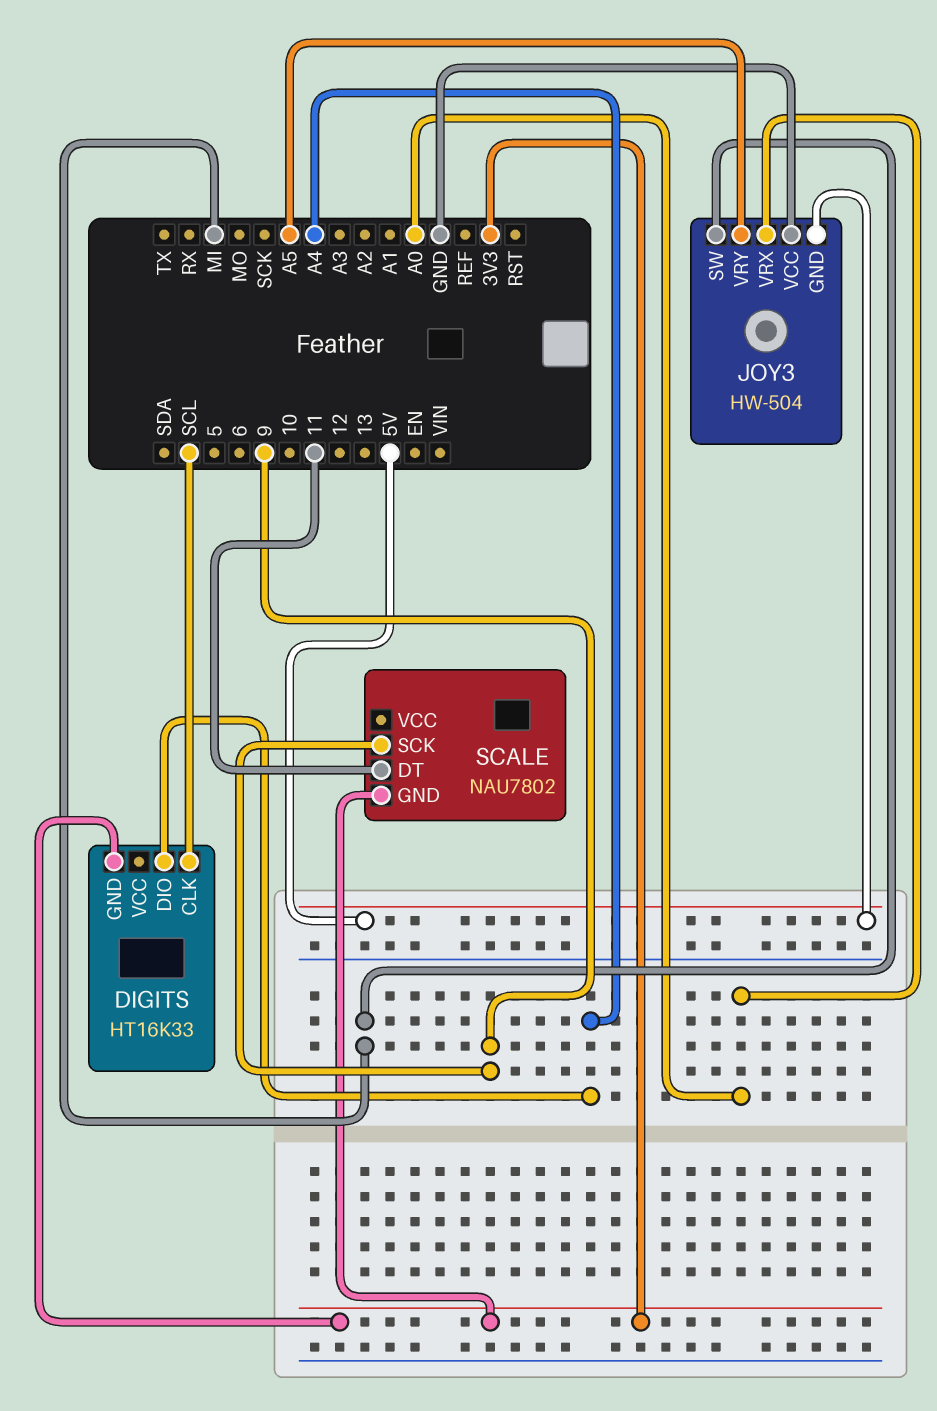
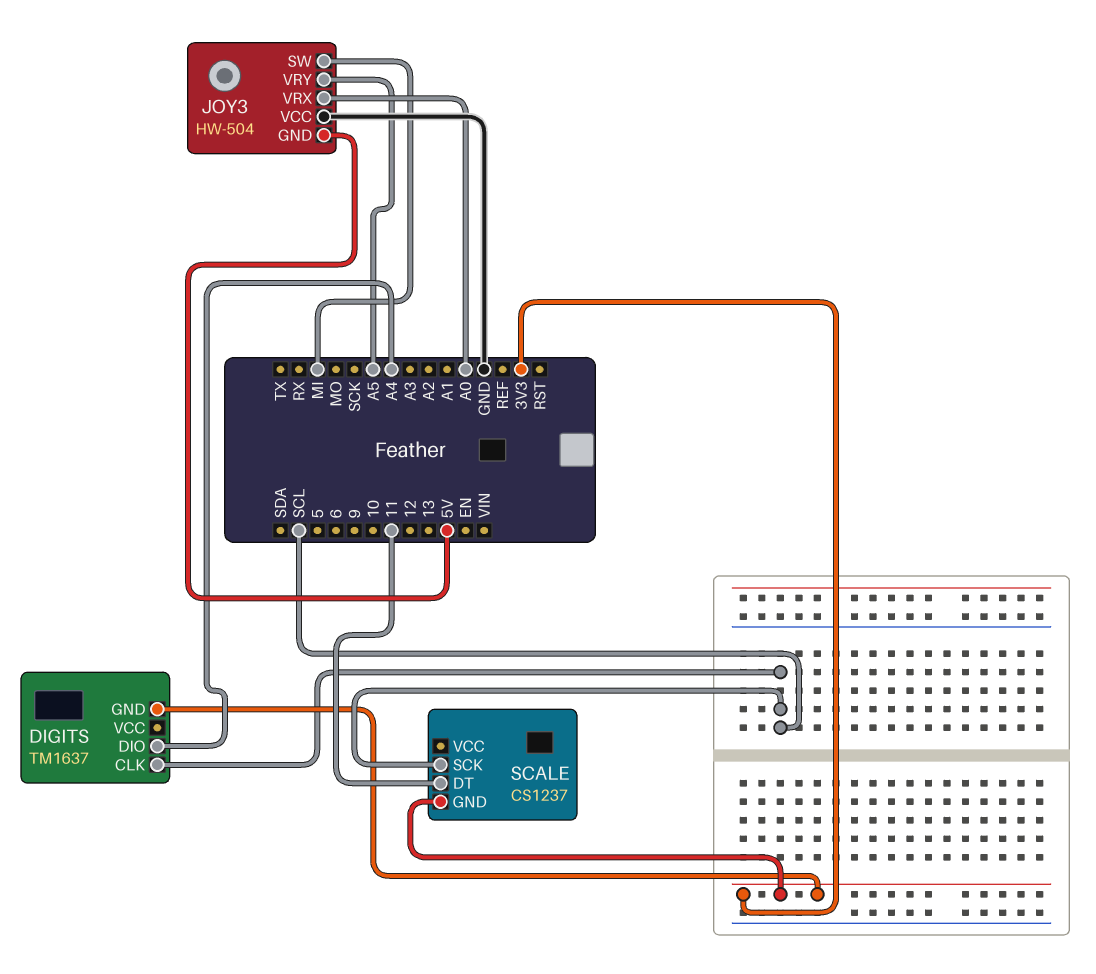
DIGITS: HT16K33 -> TM1637
SCALE: NAU7802 -> CS1237
SCALE pin SCK: 9 -> SCL

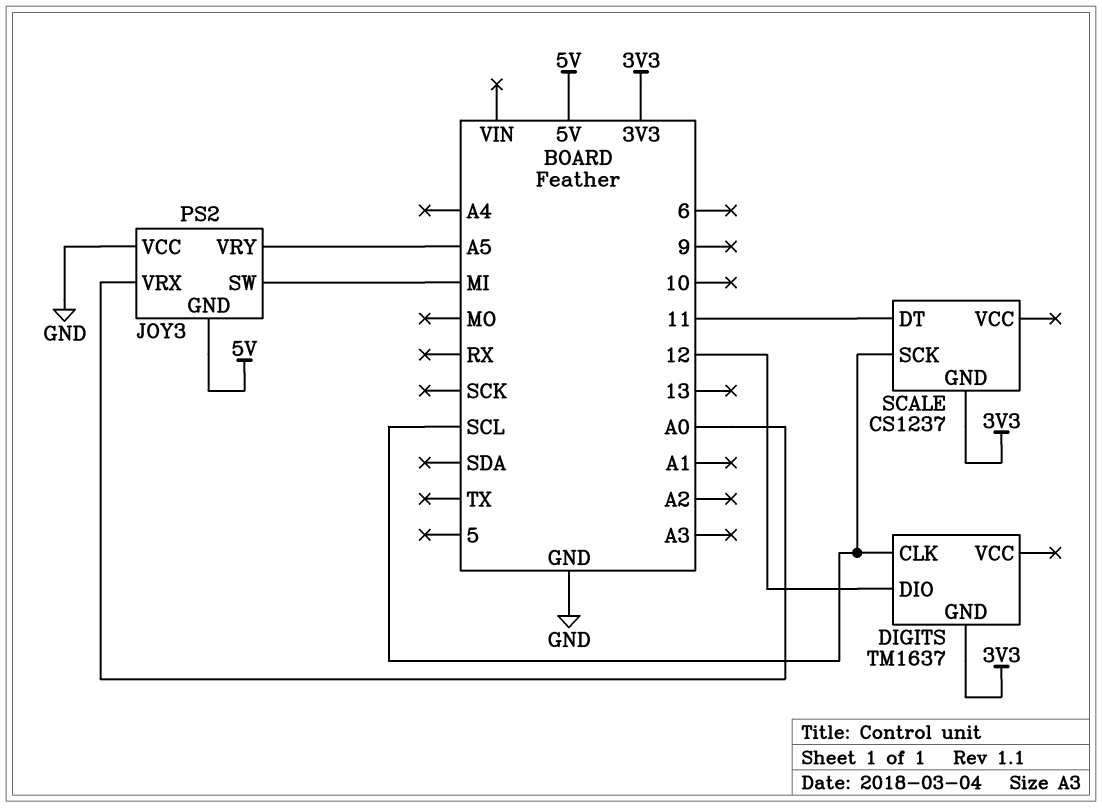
DIGITS pin DIO: A4 -> 12
JOY3: HW-504 -> PS2

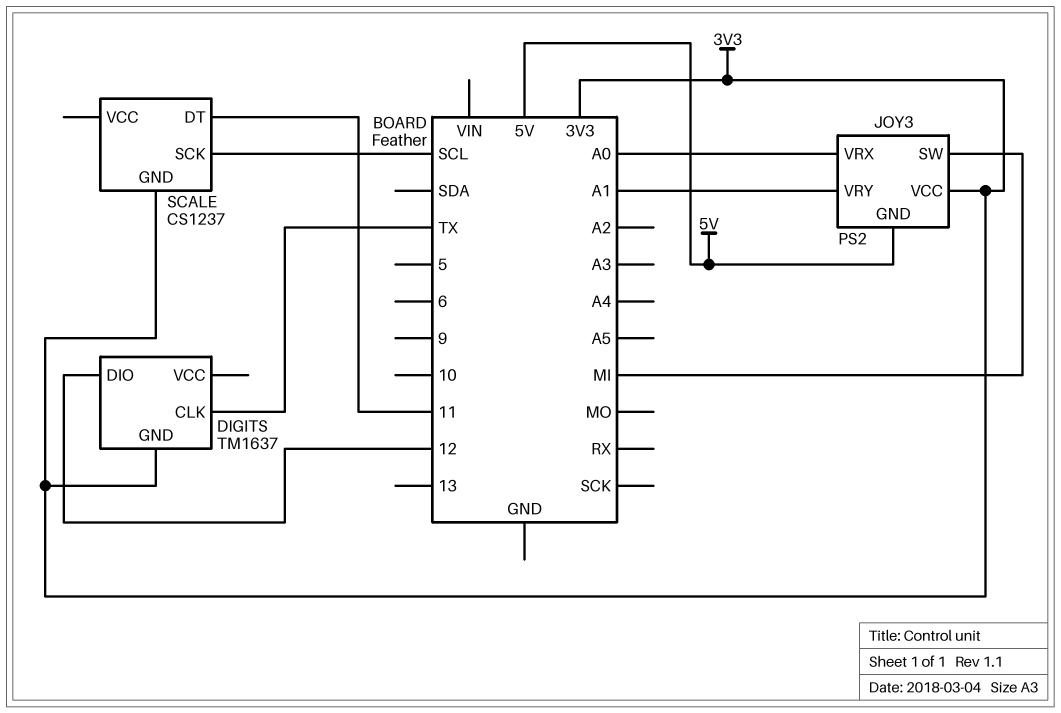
DIGITS pin CLK: SCL -> TX
JOY3 pin VCC: GND -> 3V3
JOY3 pin VRY: A5 -> A1

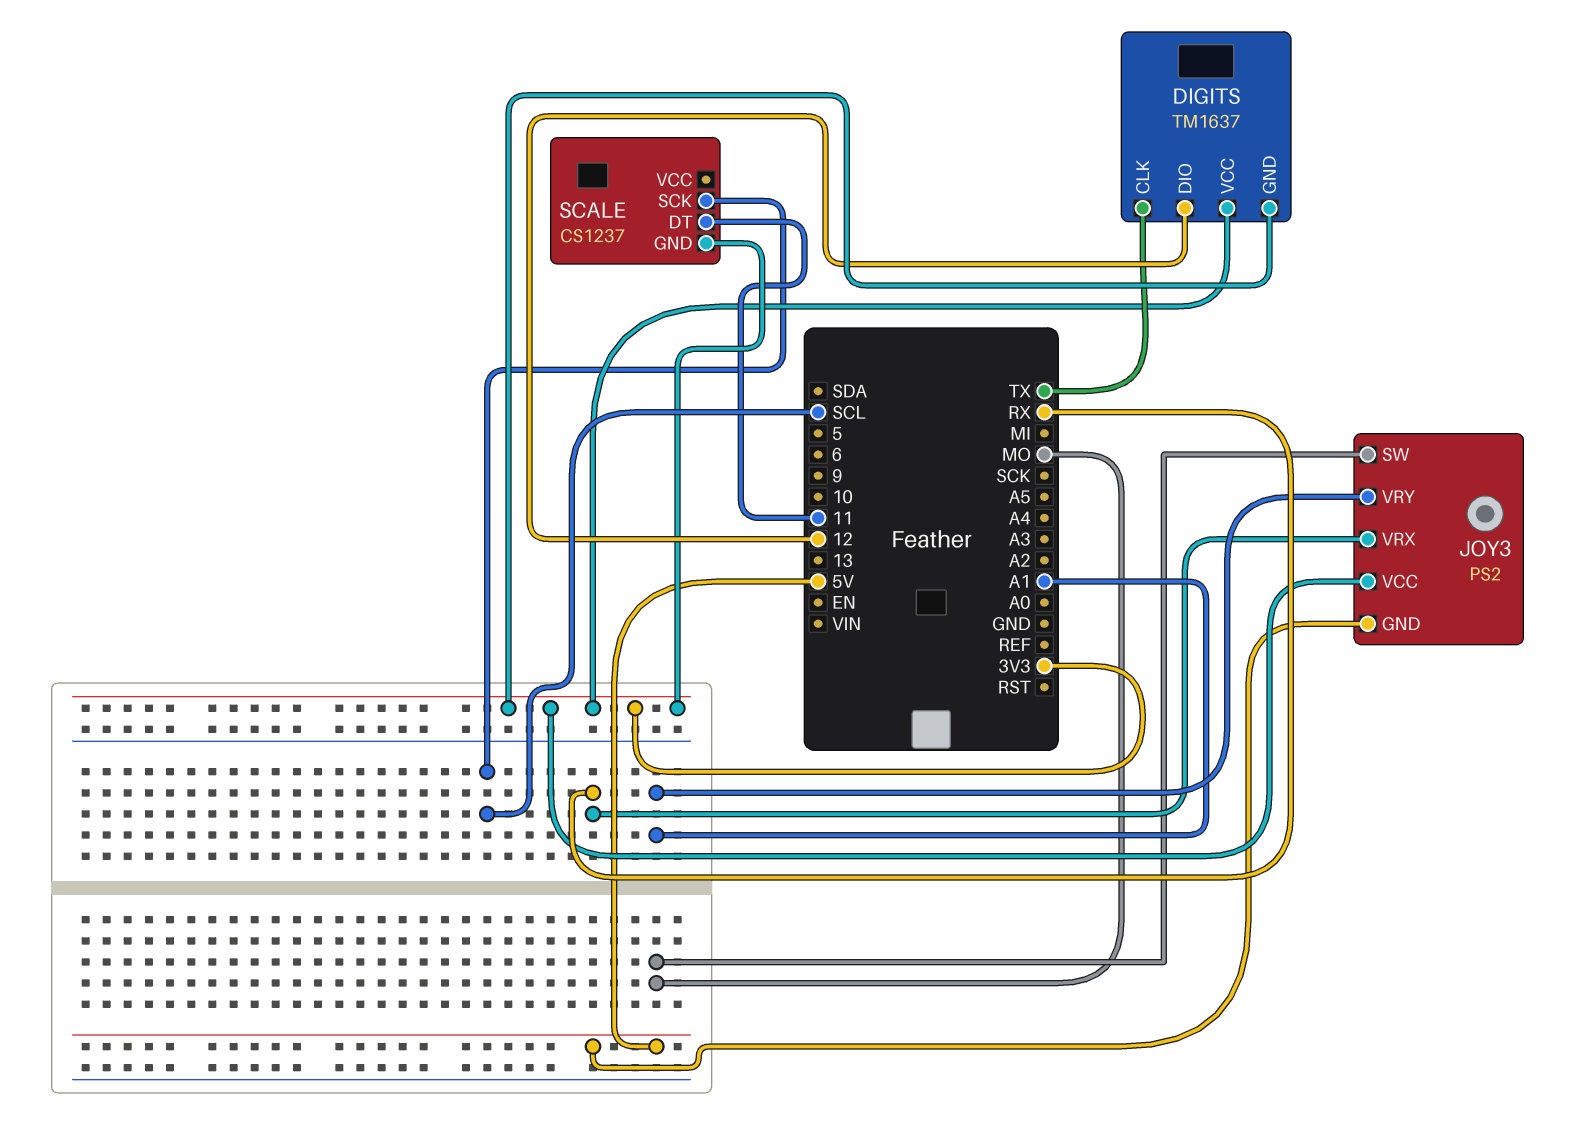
DIGITS pin VCC: none -> 3V3
JOY3 pin SW: MI -> MO
JOY3 pin VRX: A0 -> RX

